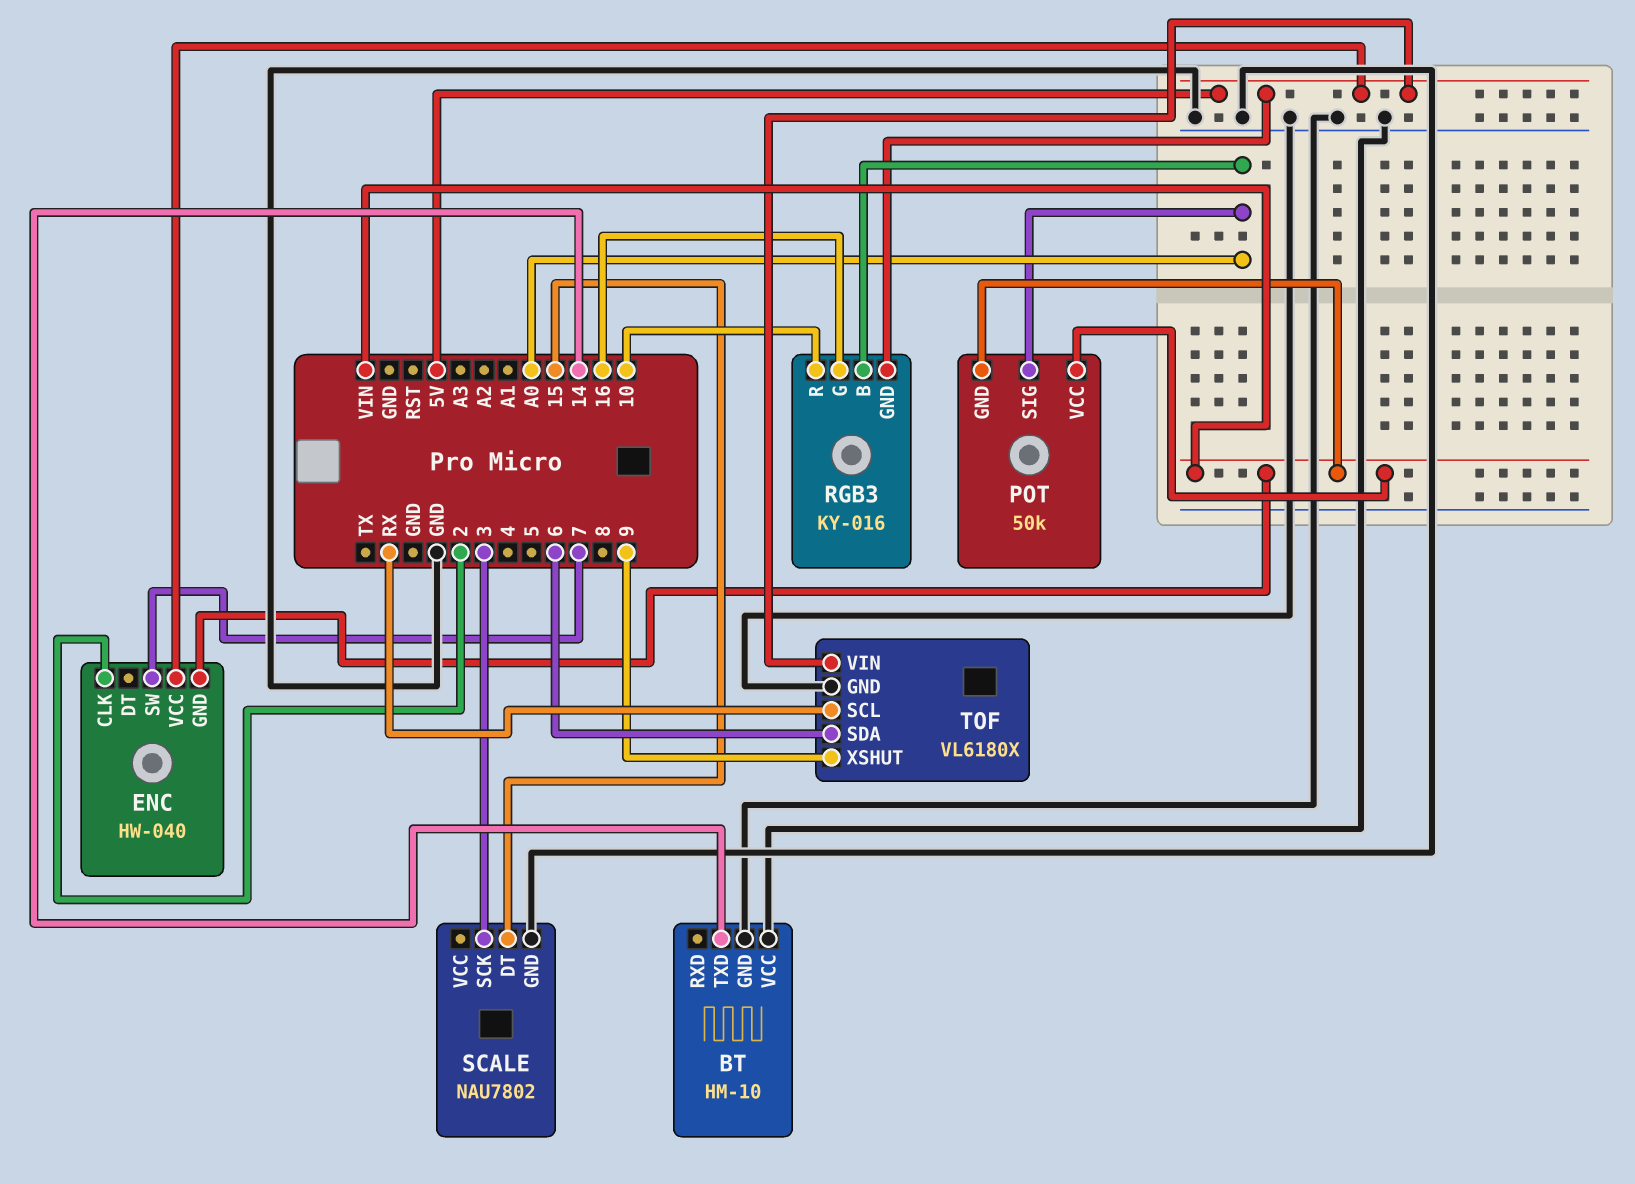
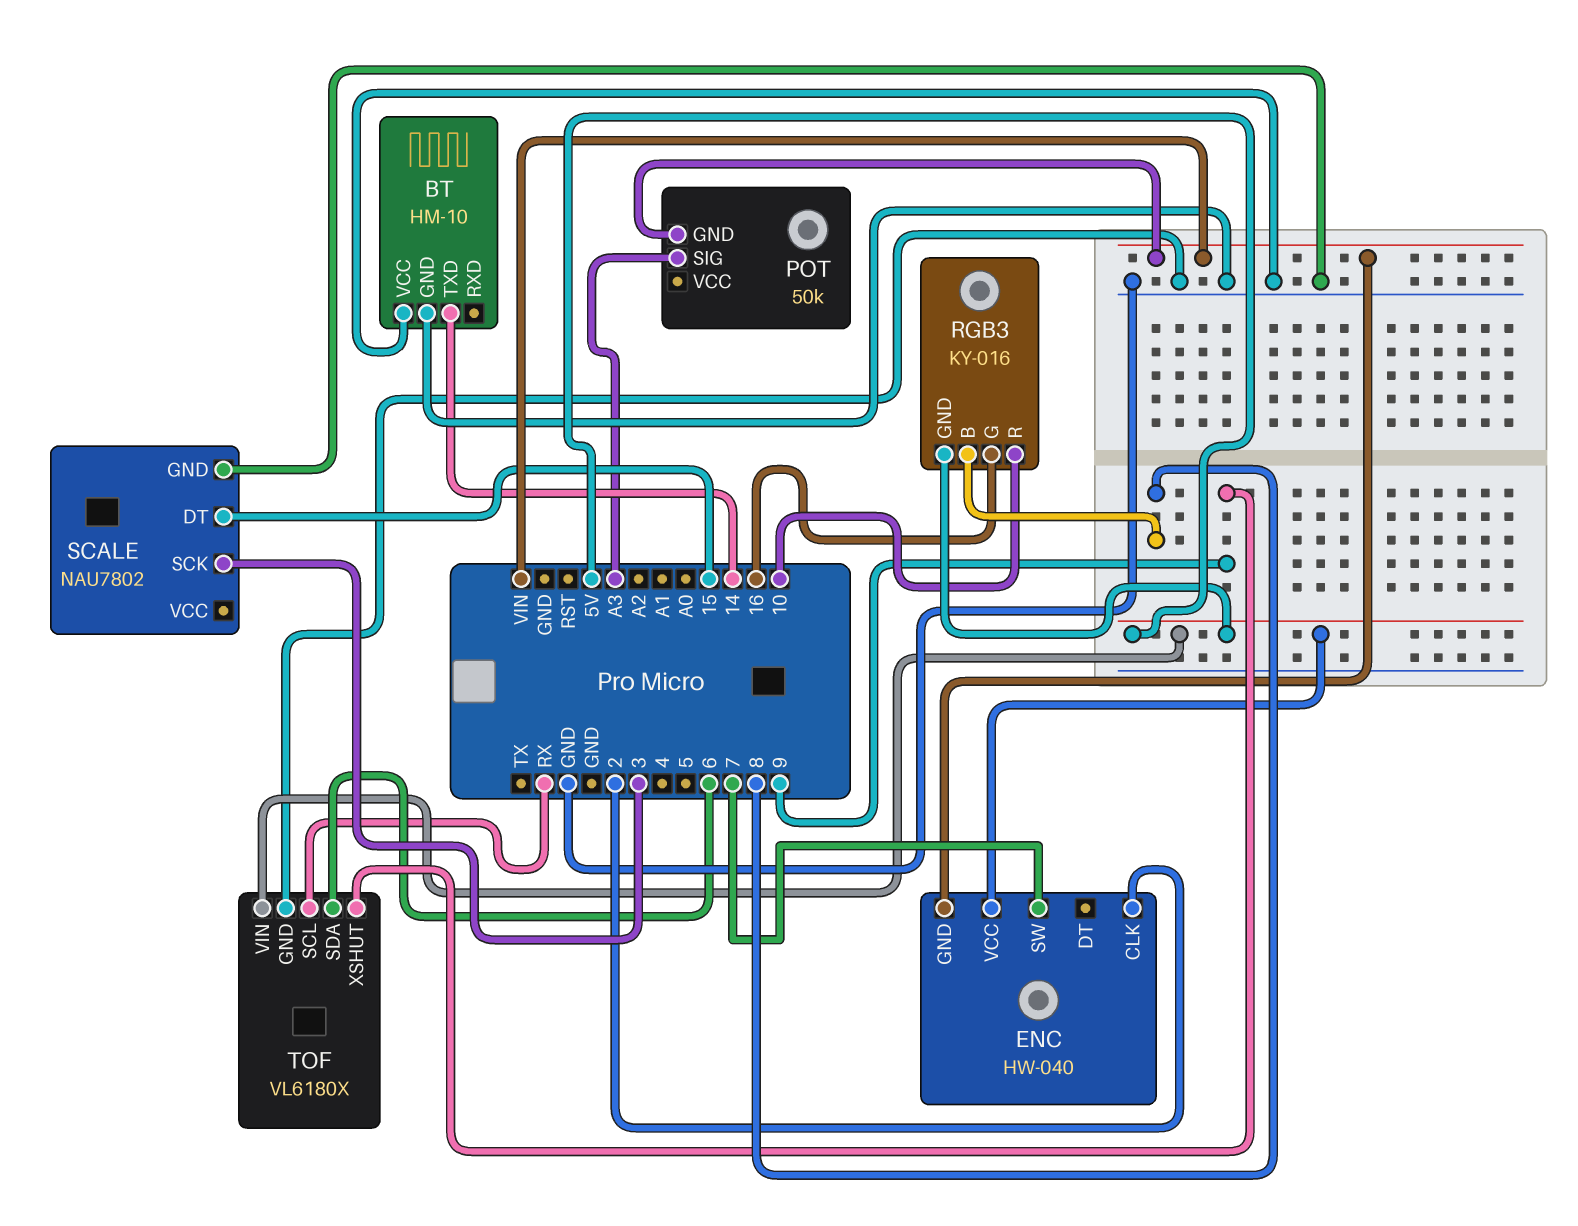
POT pin SIG: A0 -> A3
POT pin VCC: VIN -> none
RGB3 pin B: A0 -> 8

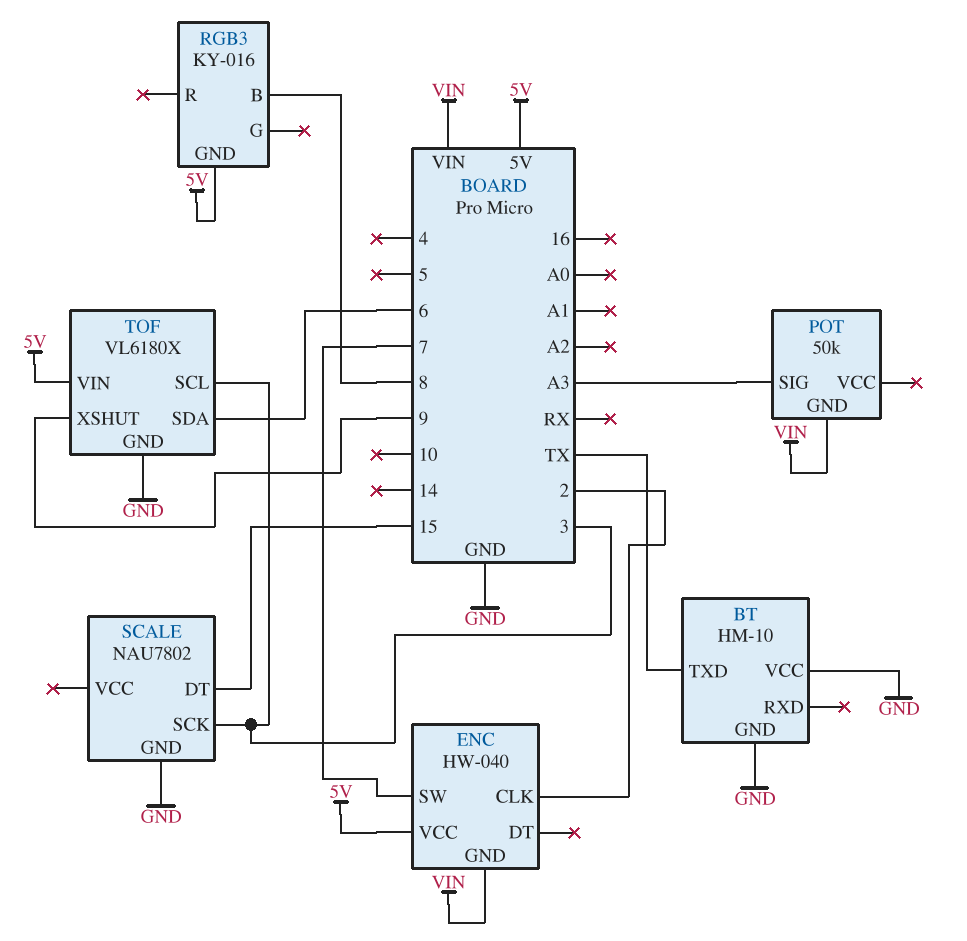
BT pin TXD: 14 -> TX
RGB3 pin G: 16 -> none
RGB3 pin R: 10 -> none
TOF pin SCL: RX -> 3

